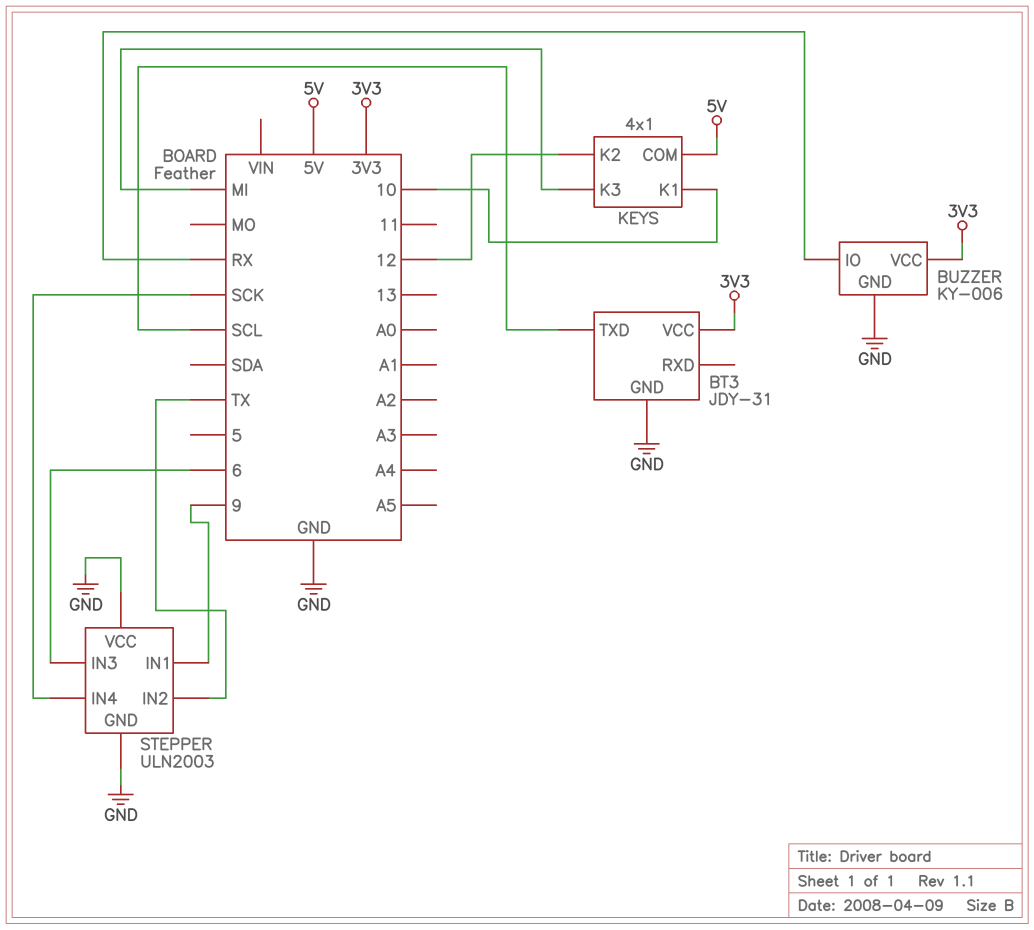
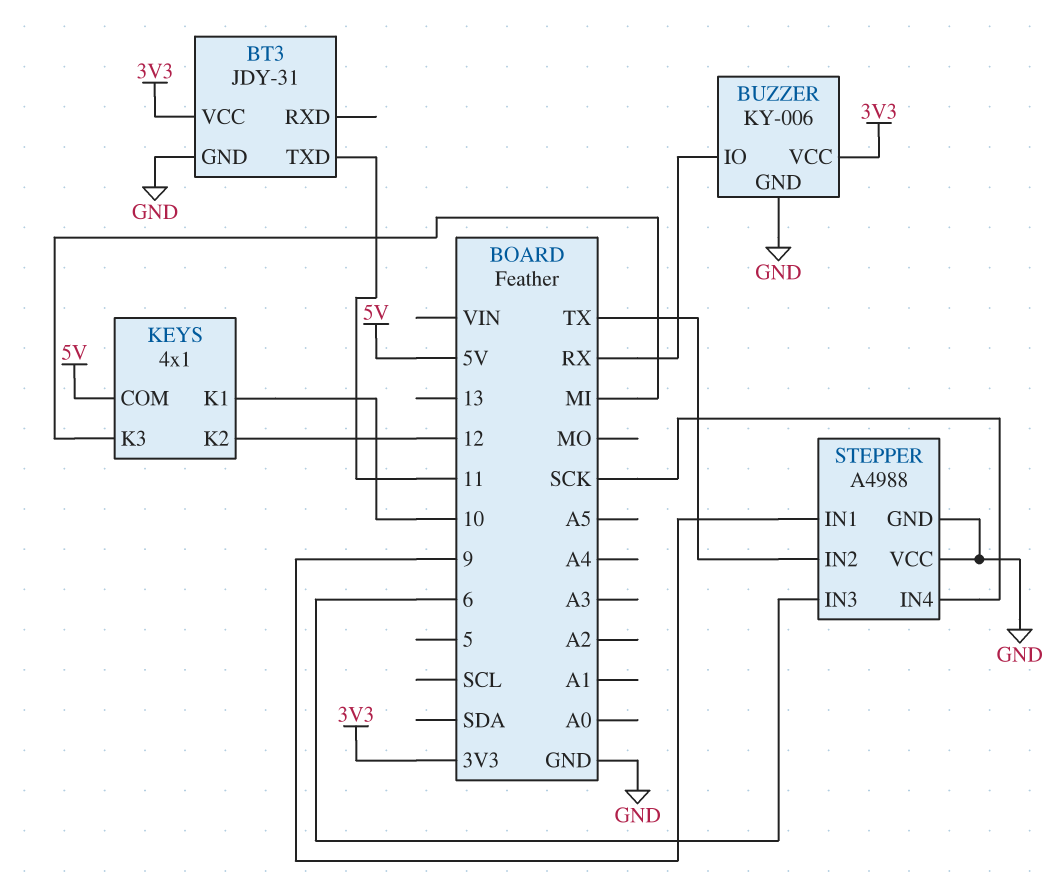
BT3 pin TXD: SCL -> 11
STEPPER: ULN2003 -> A4988

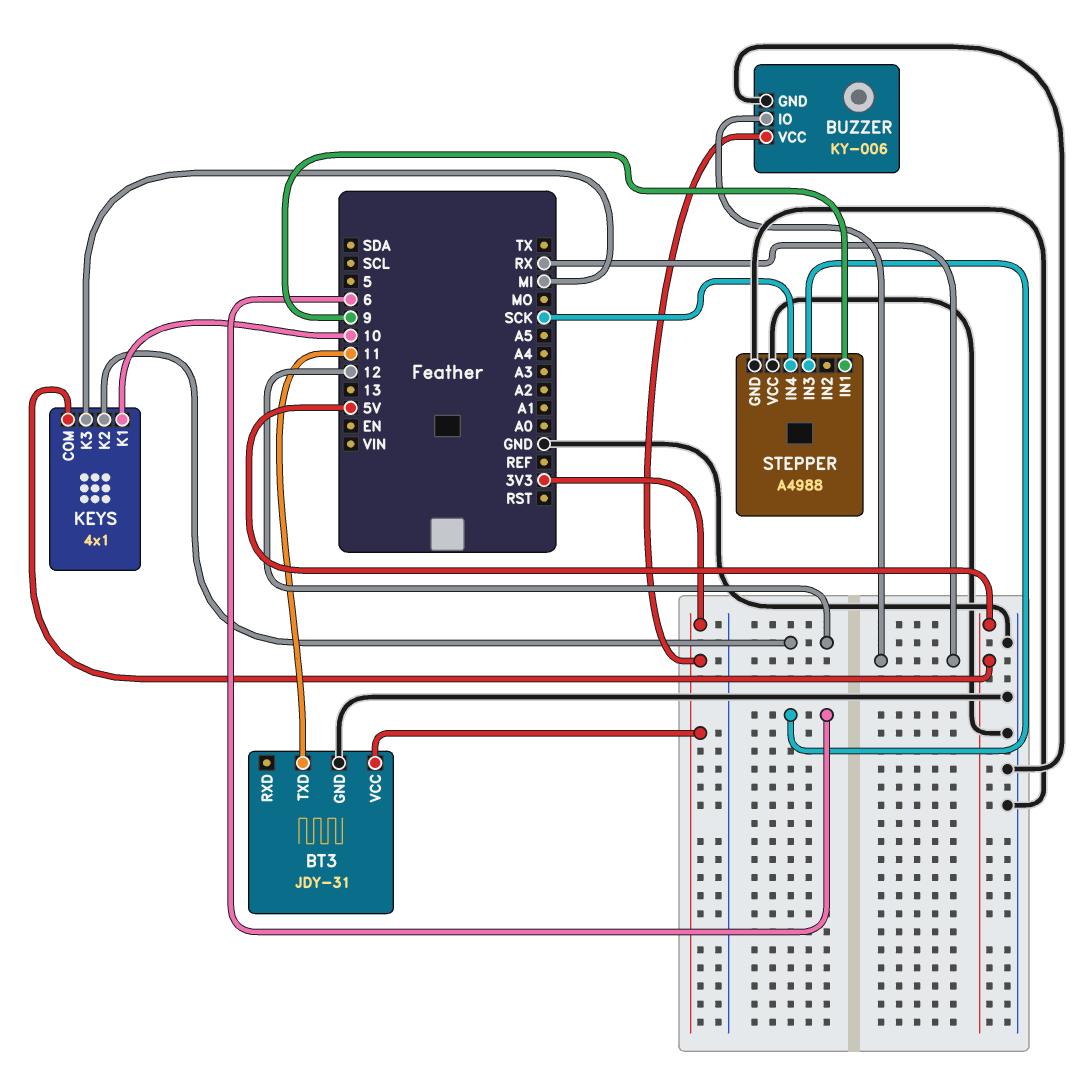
STEPPER pin IN2: TX -> none

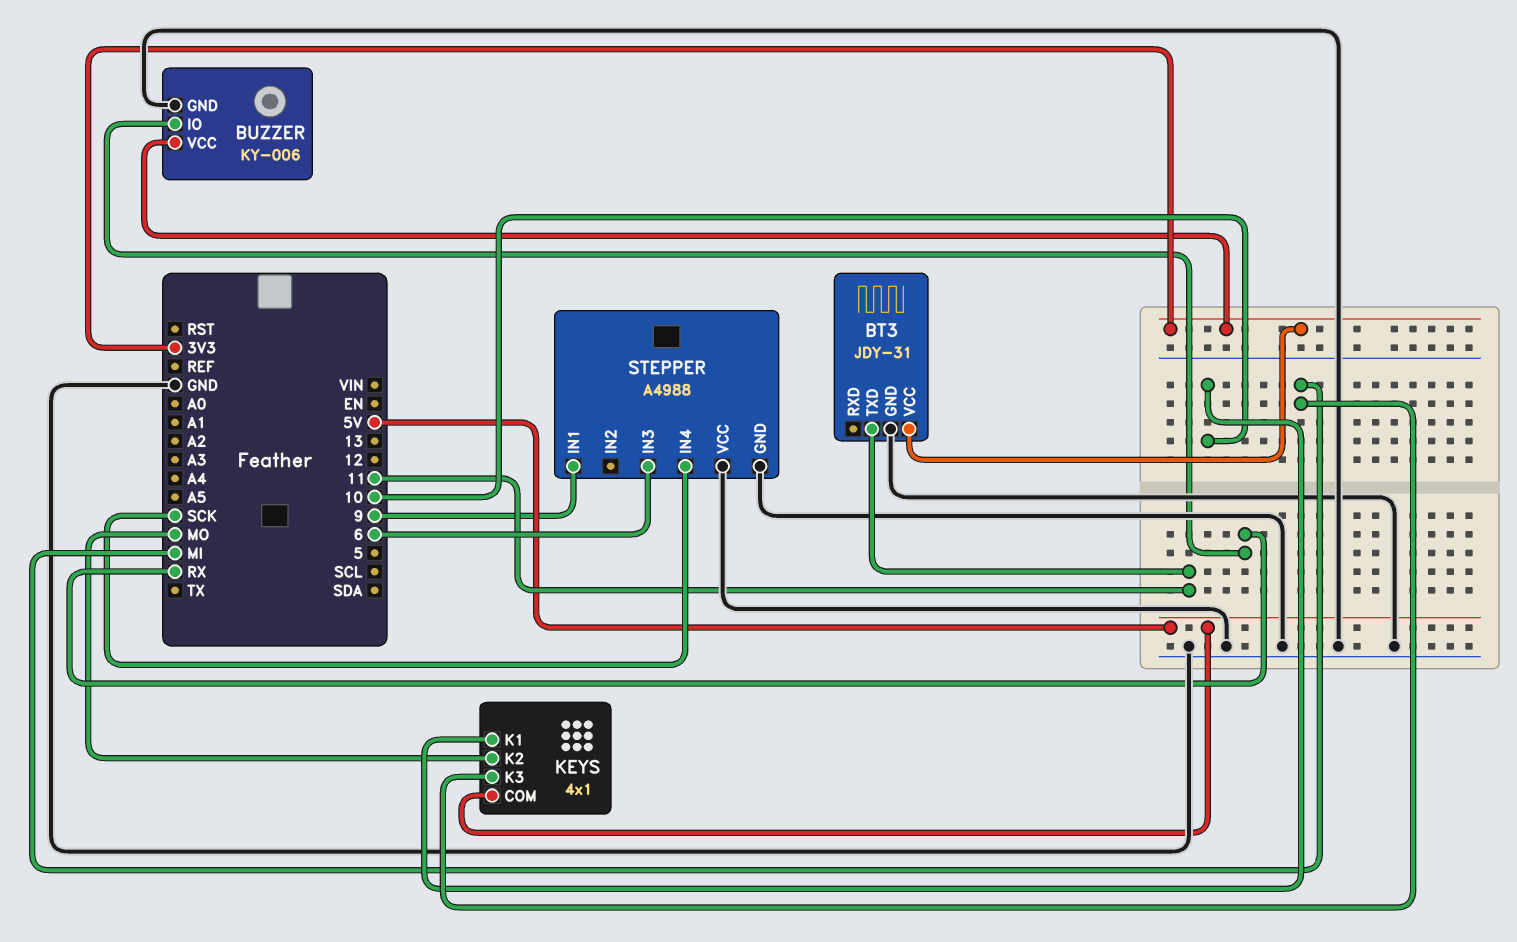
KEYS pin K2: 12 -> MO

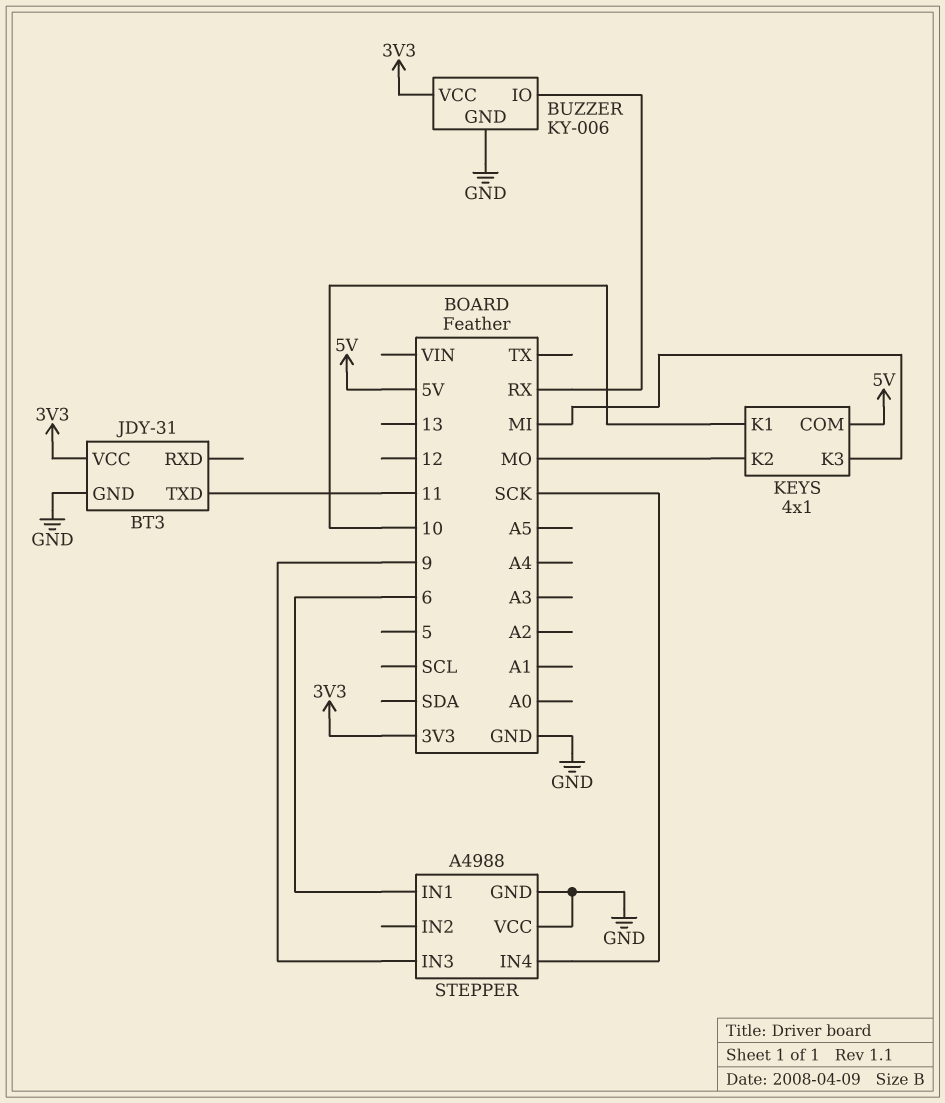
STEPPER pin IN1: 9 -> 6
STEPPER pin IN3: 6 -> 9

